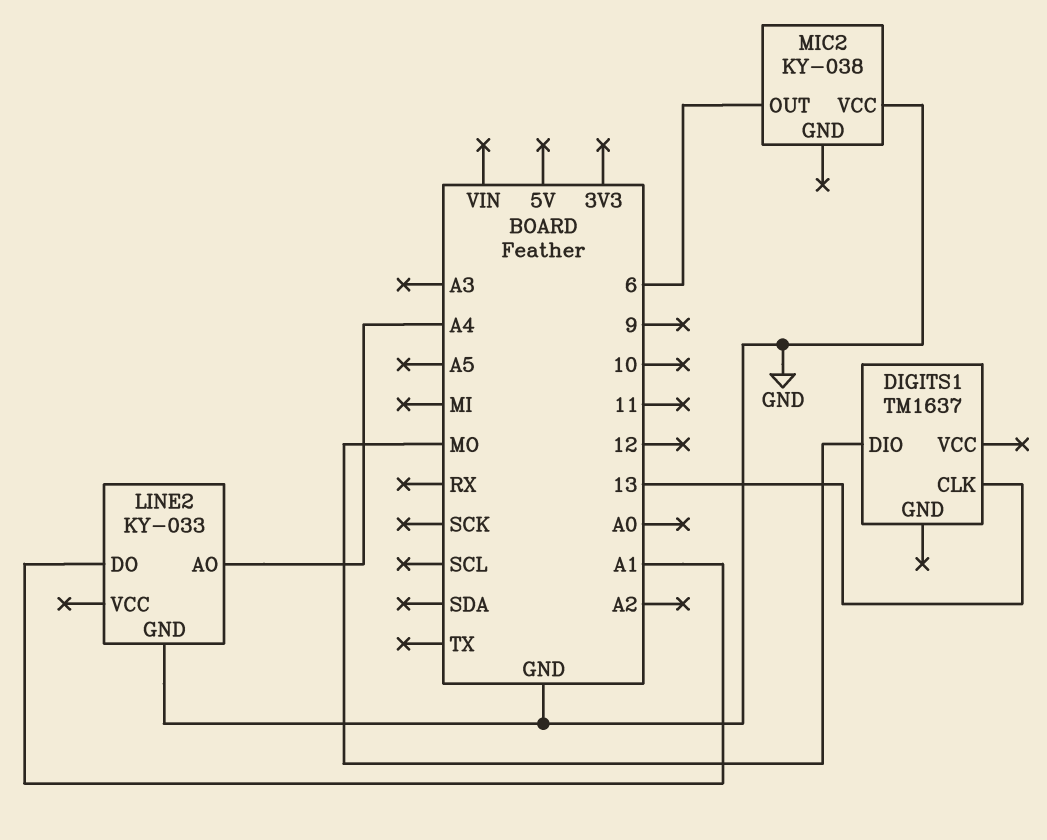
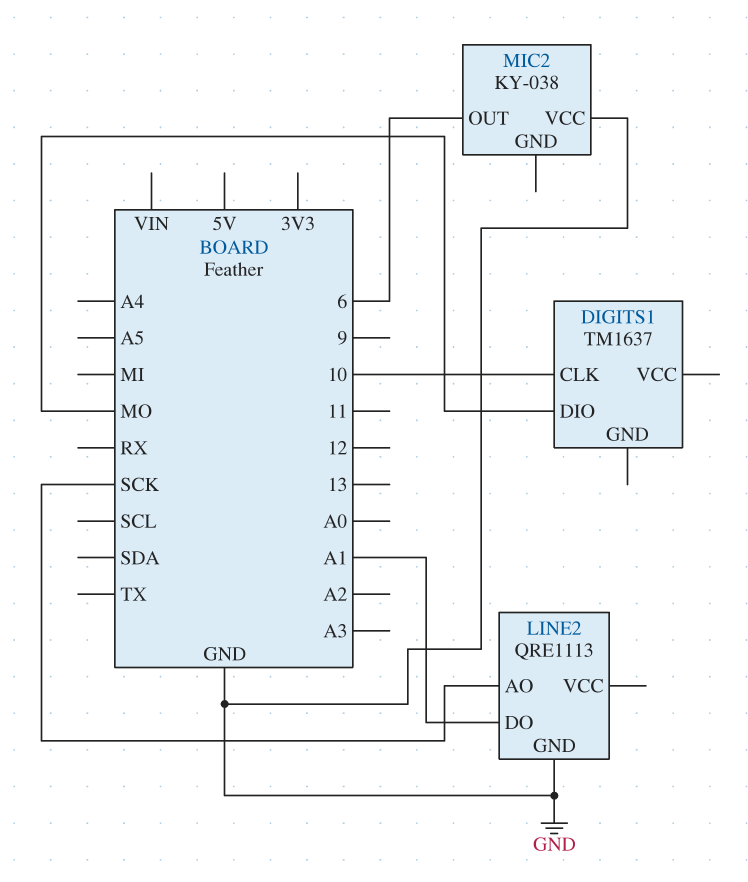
DIGITS1 pin CLK: 13 -> 10
LINE2: KY-033 -> QRE1113
LINE2 pin AO: A4 -> SCK

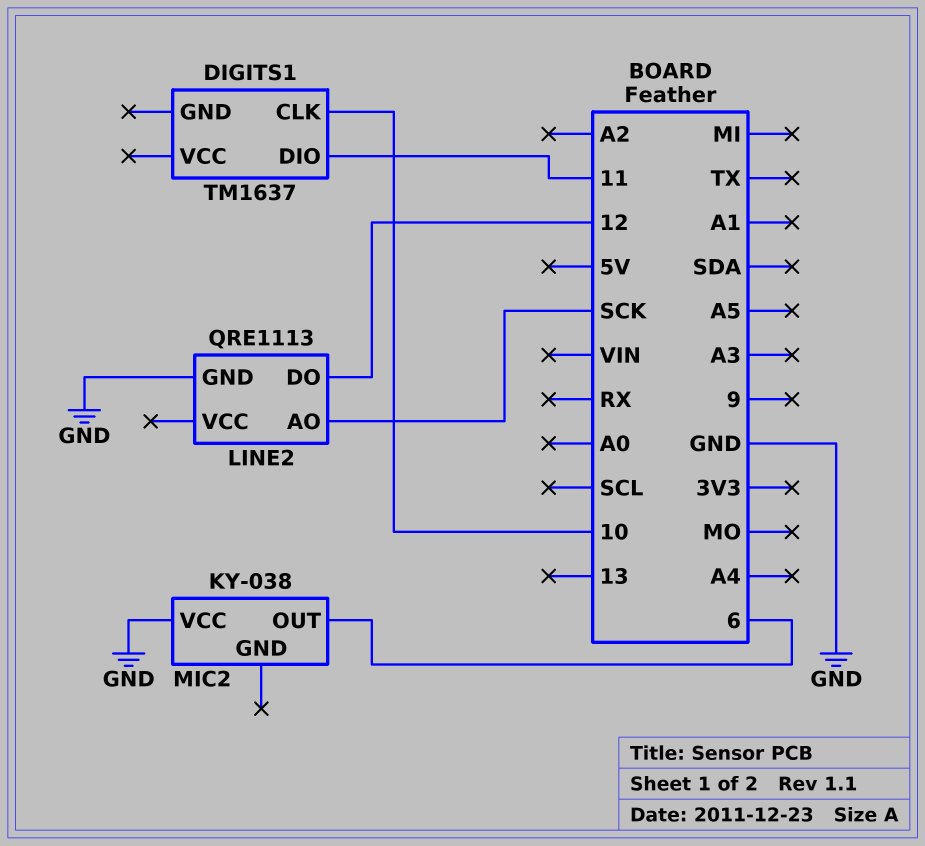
DIGITS1 pin DIO: MO -> 11
LINE2 pin DO: A1 -> 12

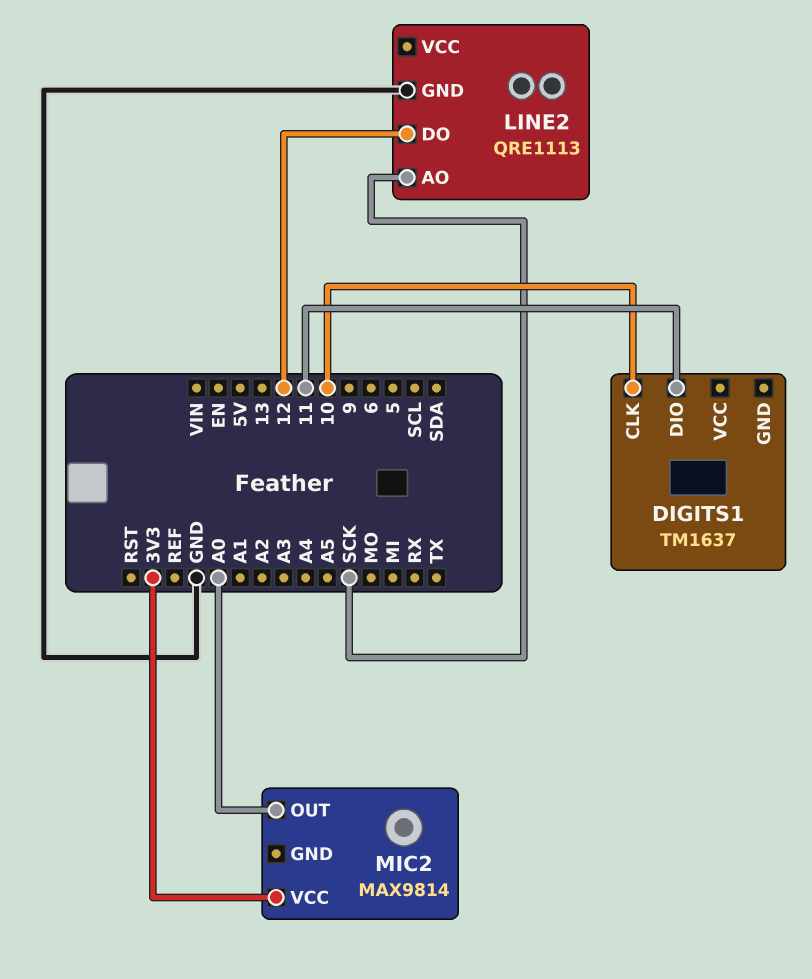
MIC2: KY-038 -> MAX9814
MIC2 pin OUT: 6 -> A0
MIC2 pin VCC: GND -> 3V3

